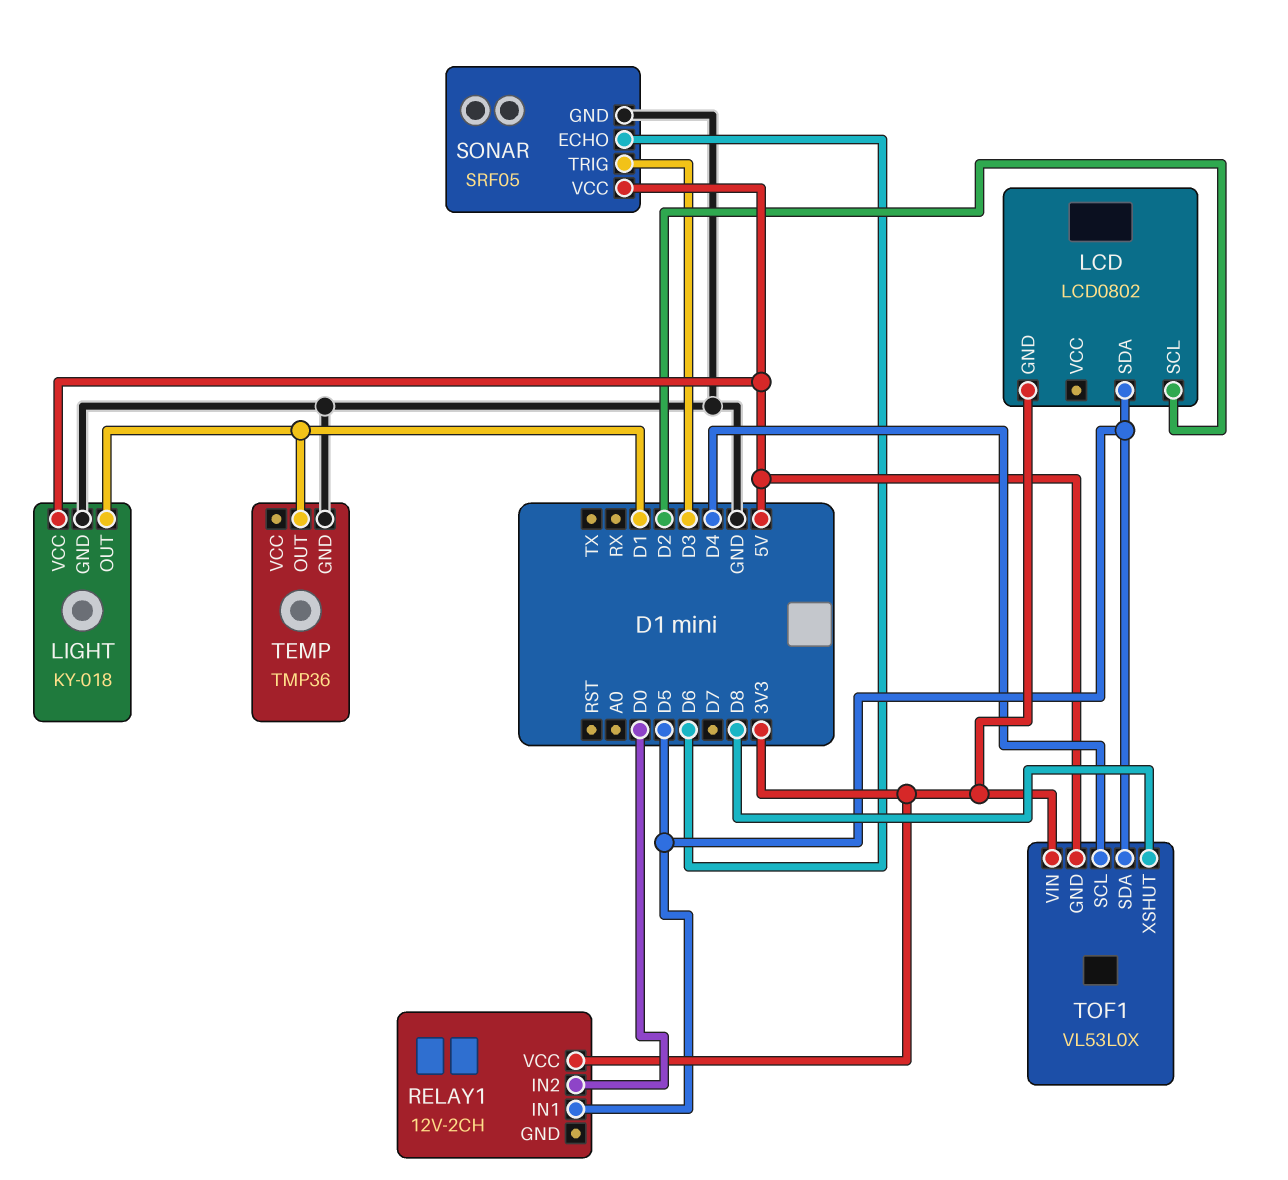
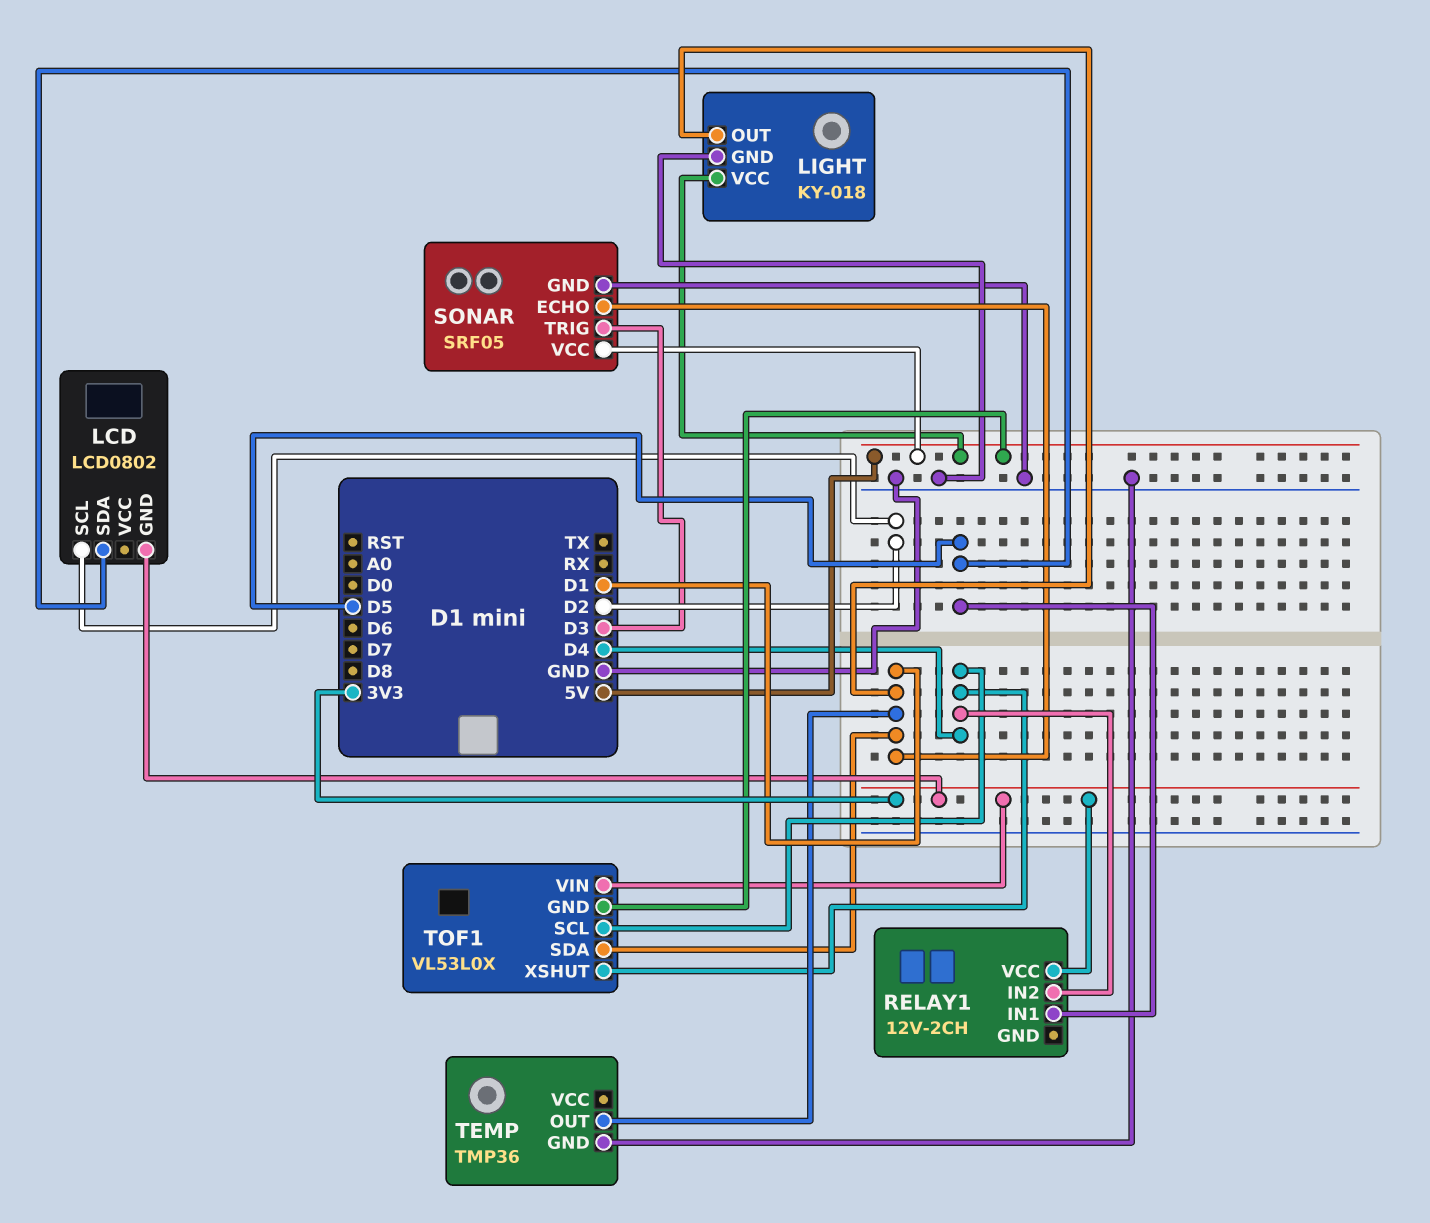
RELAY1 pin IN2: D0 -> D4
SONAR pin ECHO: D6 -> D1
TOF1 pin SDA: D5 -> D1
TOF1 pin XSHUT: D8 -> D4

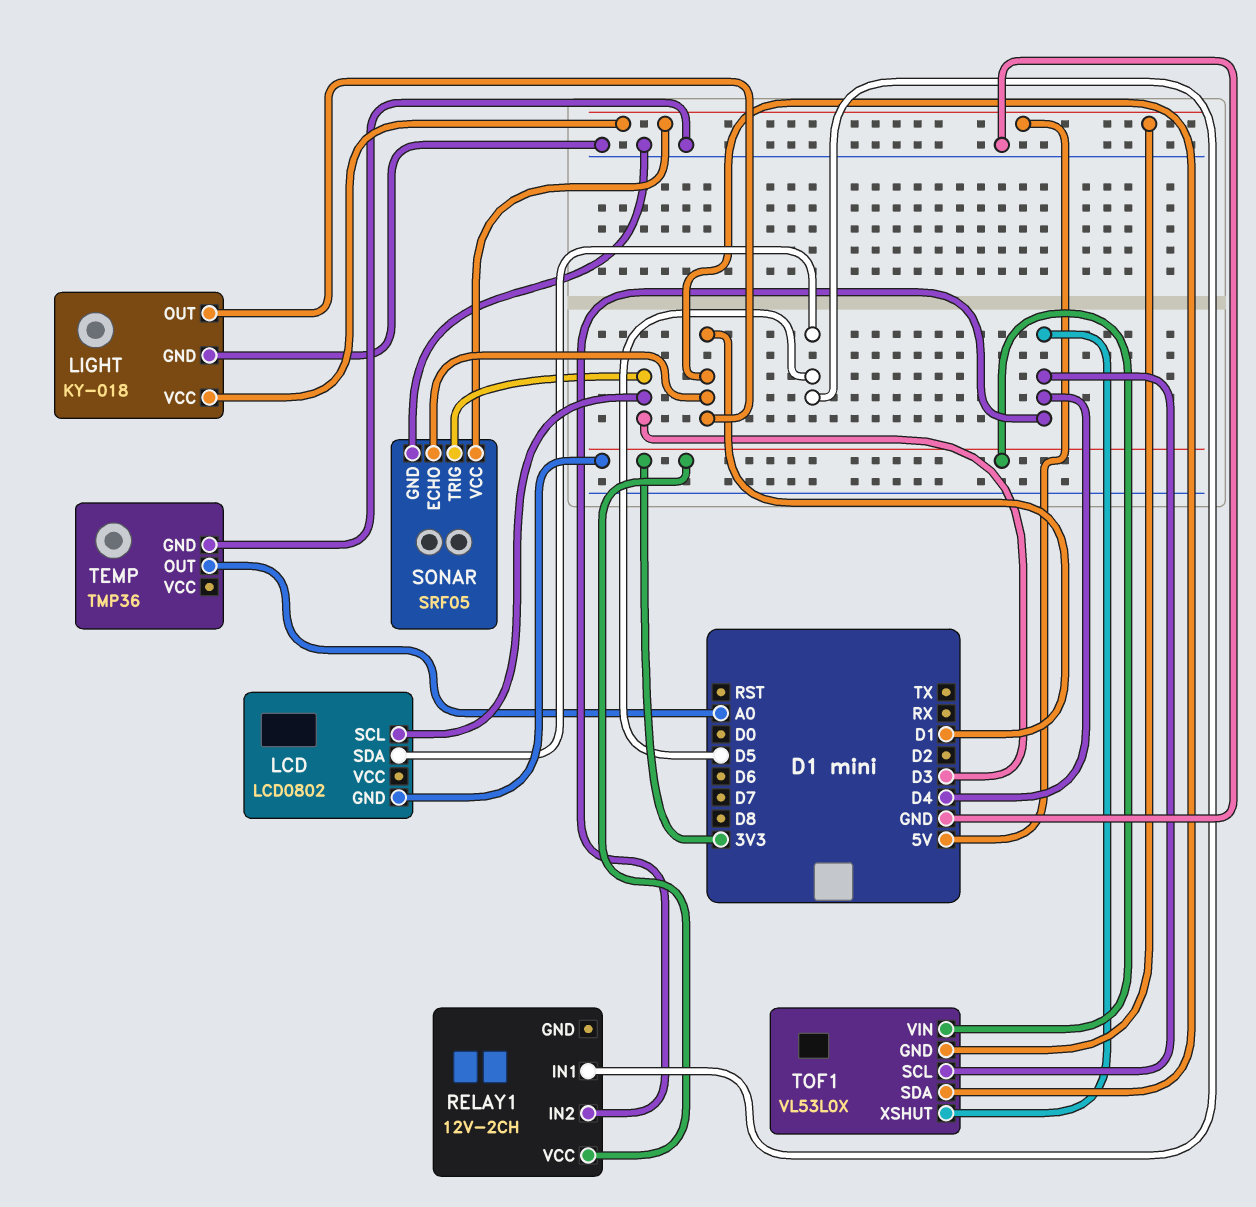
LCD pin SCL: D2 -> D3
TEMP pin OUT: D1 -> A0

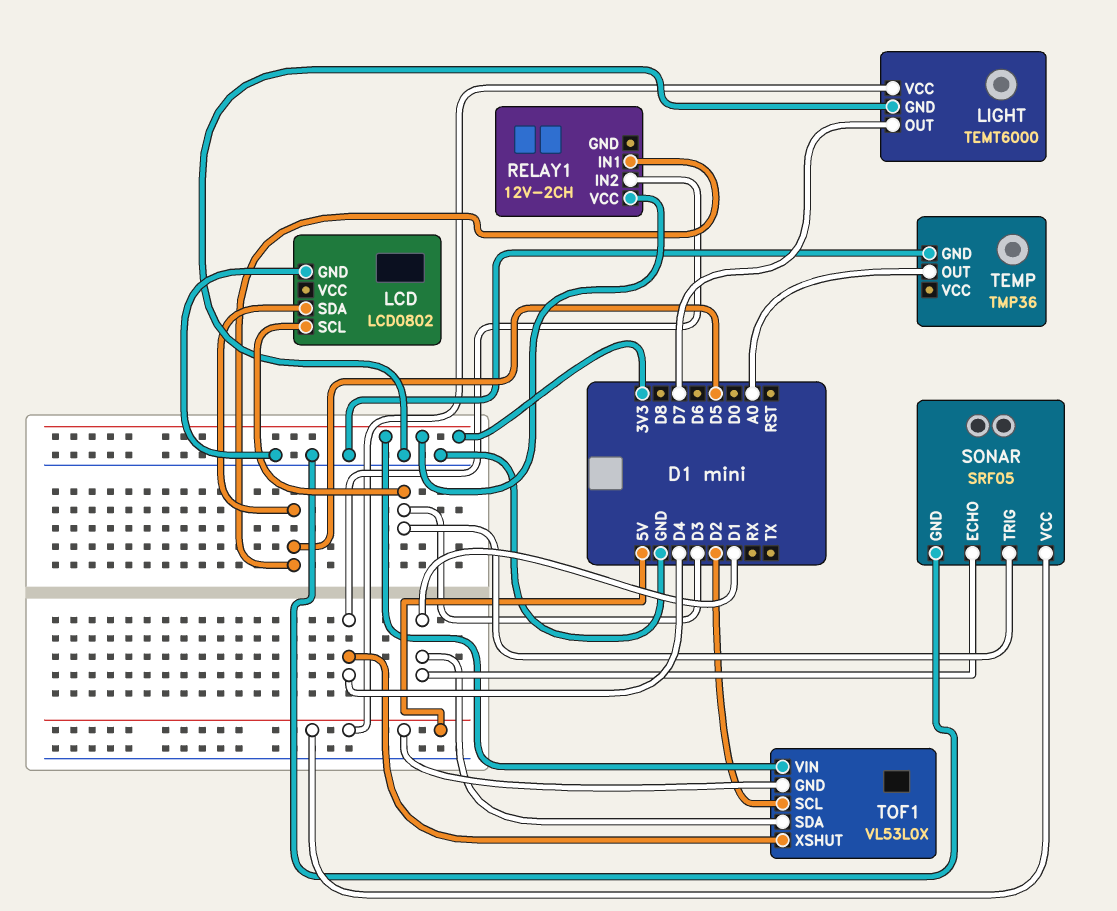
LCD pin GND: 3V3 -> GND
LIGHT: KY-018 -> TEMT6000
LIGHT pin OUT: D1 -> D7
TOF1 pin SCL: D4 -> D2

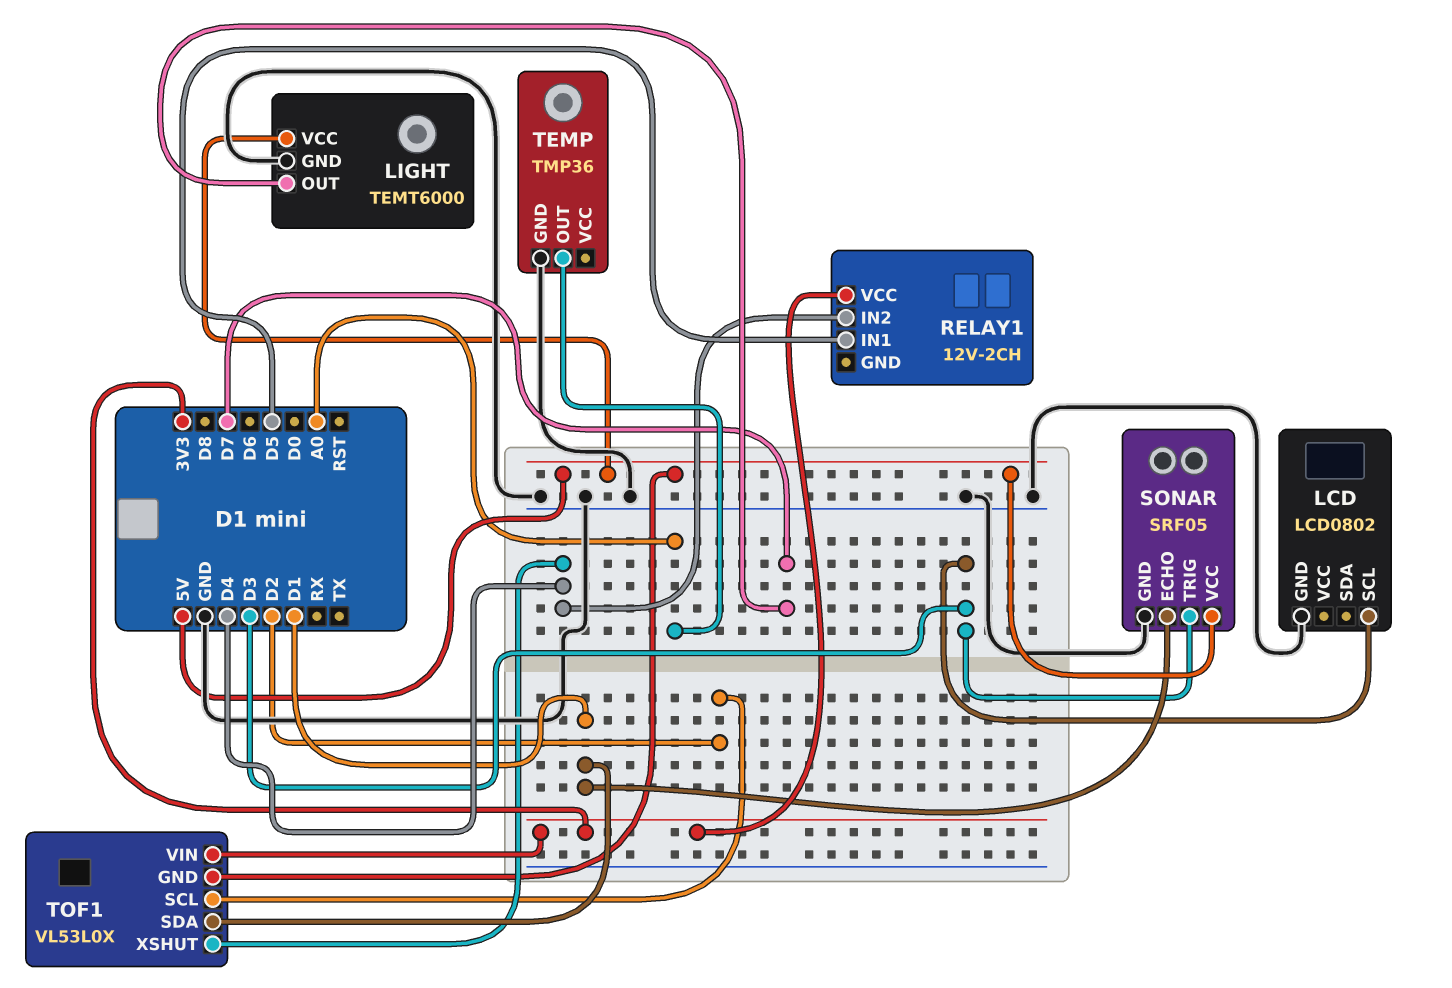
LCD pin SDA: D5 -> none

